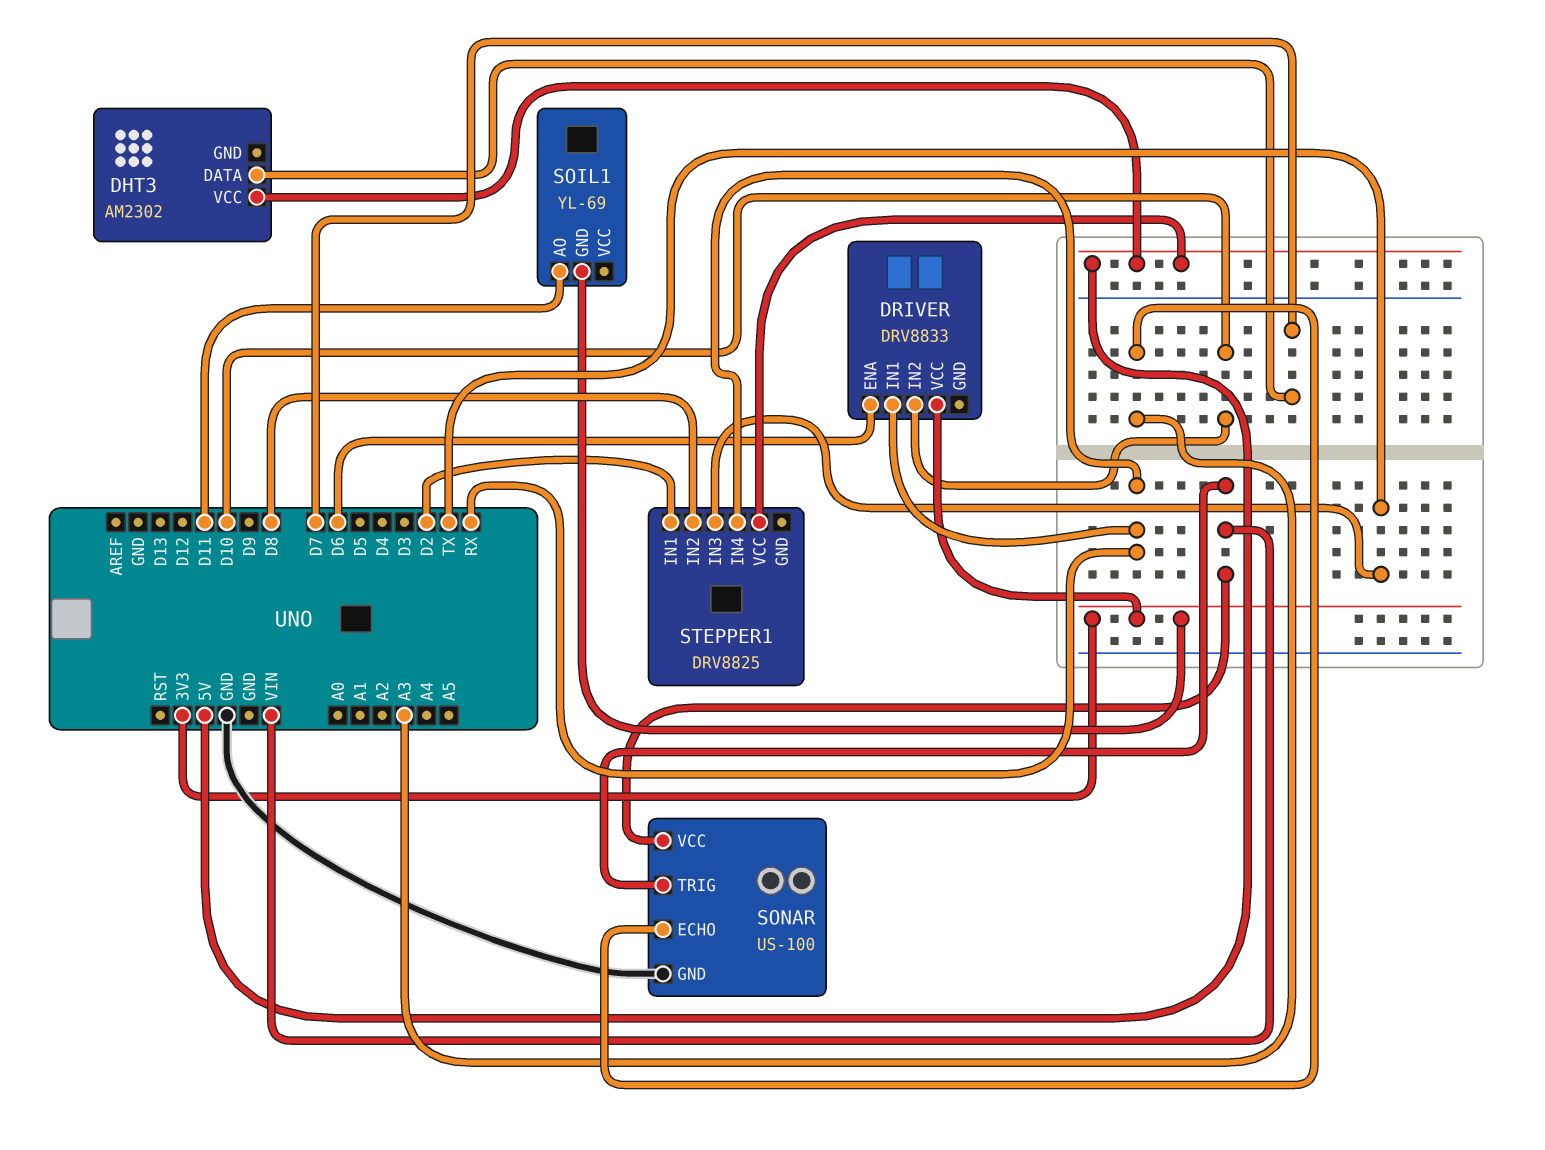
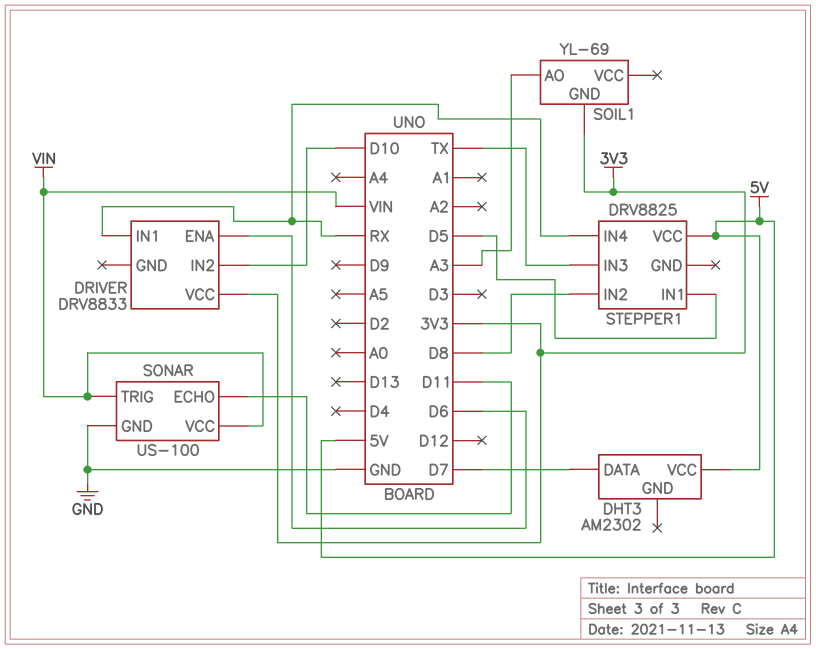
SOIL1 pin AO: D11 -> A3
SONAR pin ECHO: A3 -> D11
STEPPER1 pin IN1: D2 -> D5

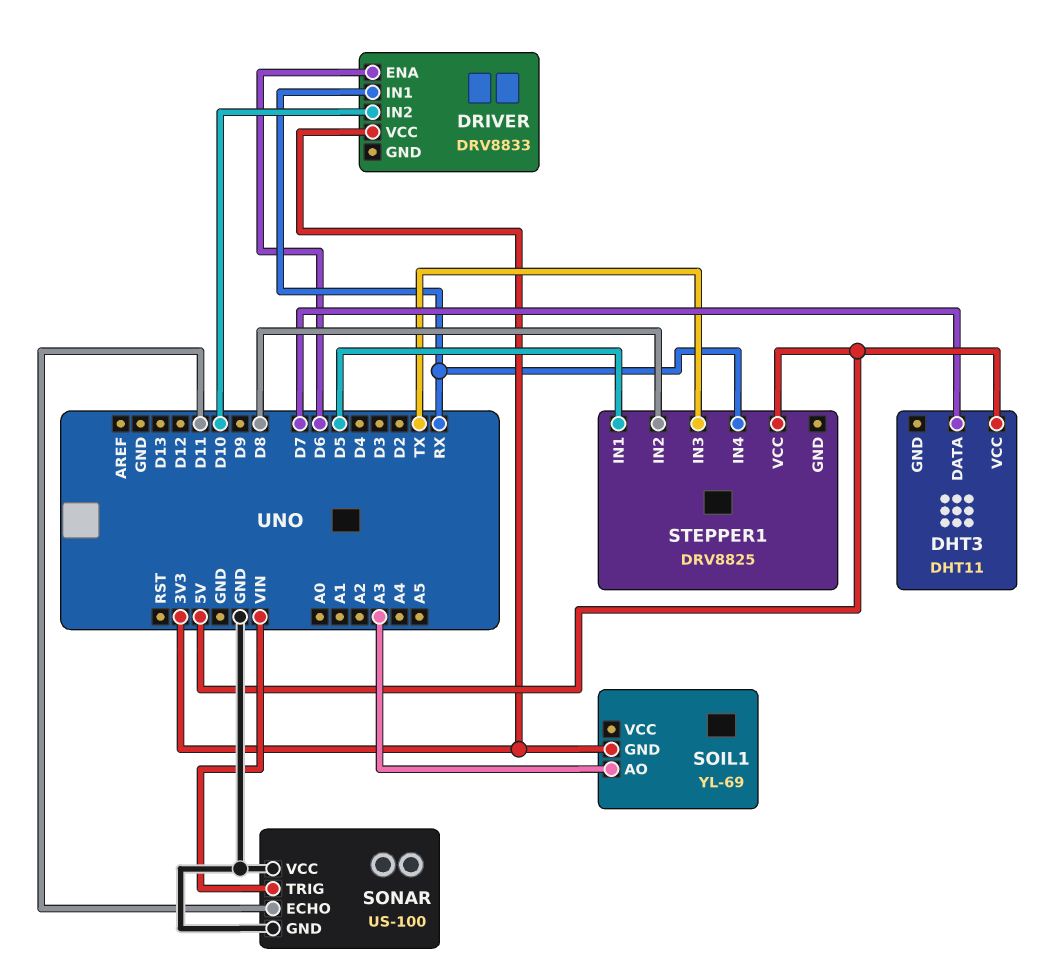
DHT3: AM2302 -> DHT11
SONAR pin VCC: VIN -> GND

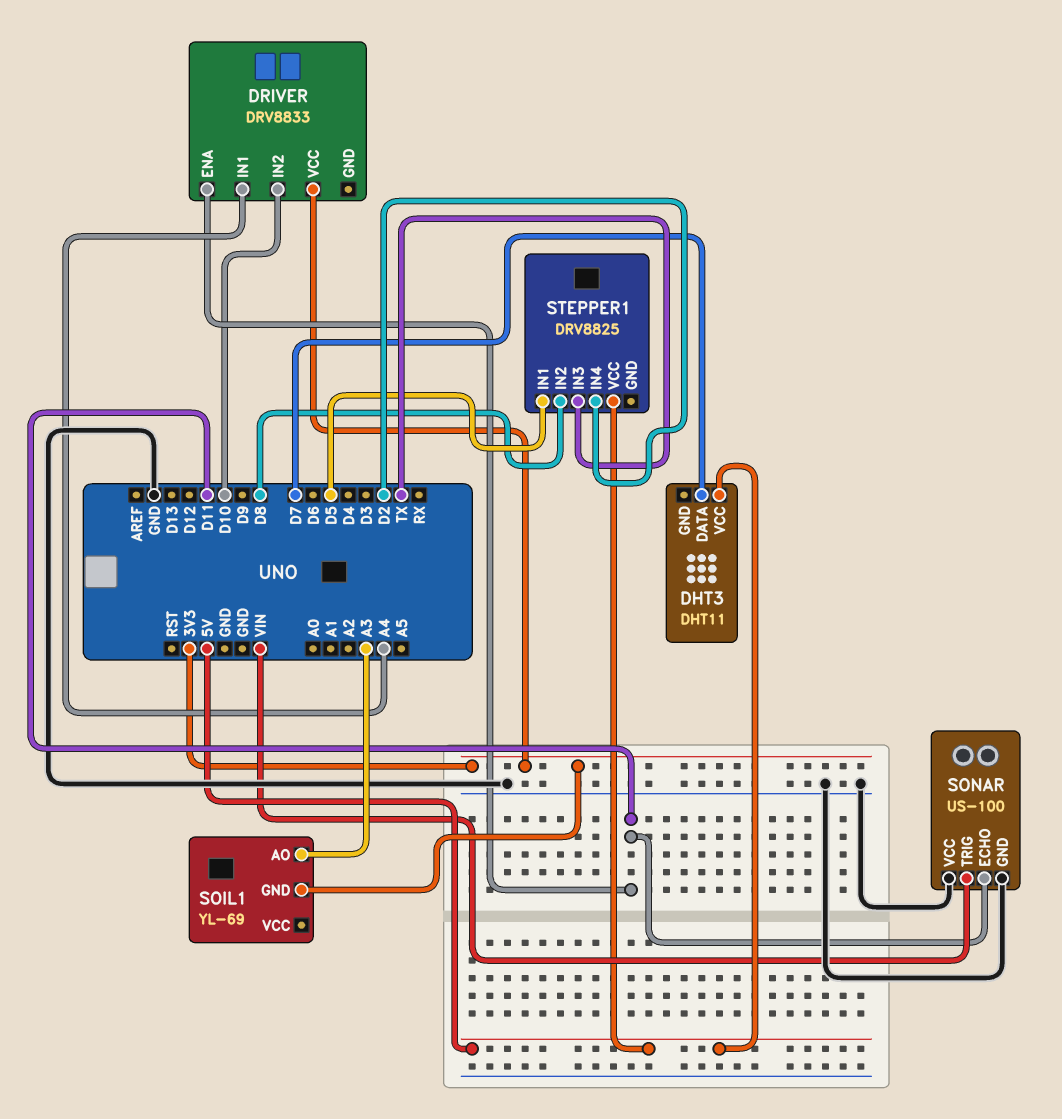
DRIVER pin ENA: D6 -> D11
DRIVER pin IN1: RX -> A4
STEPPER1 pin IN4: RX -> D2

